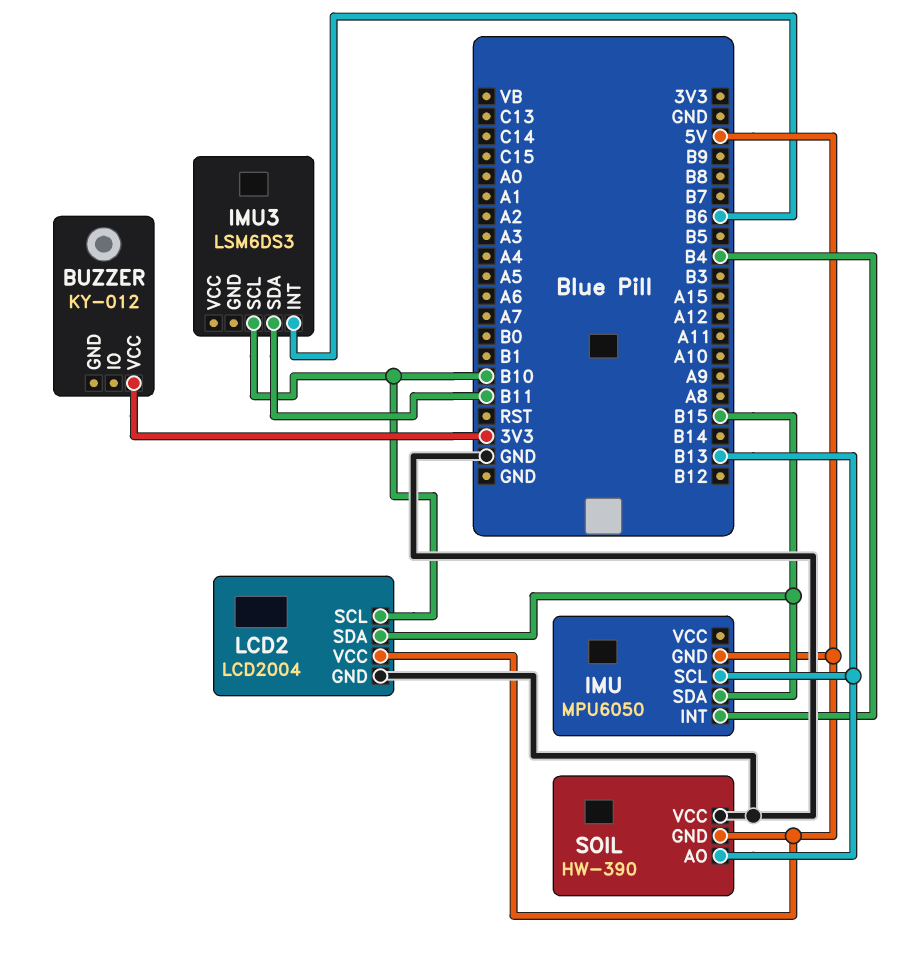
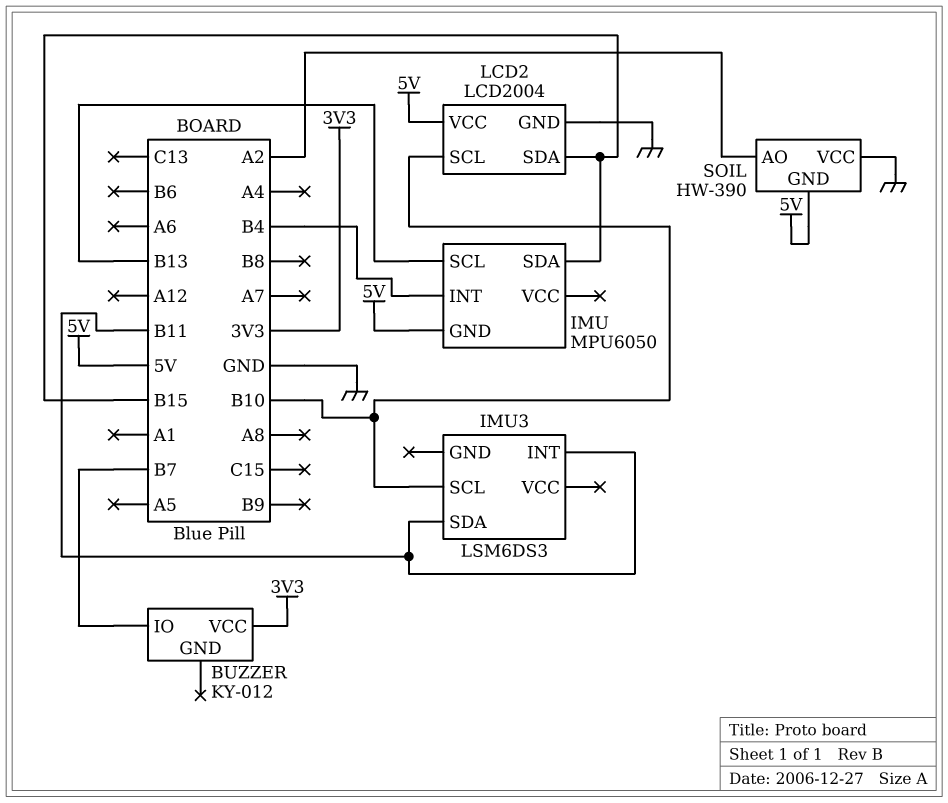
BUZZER pin IO: none -> B7
IMU3 pin INT: B6 -> B11
SOIL pin AO: B13 -> A2

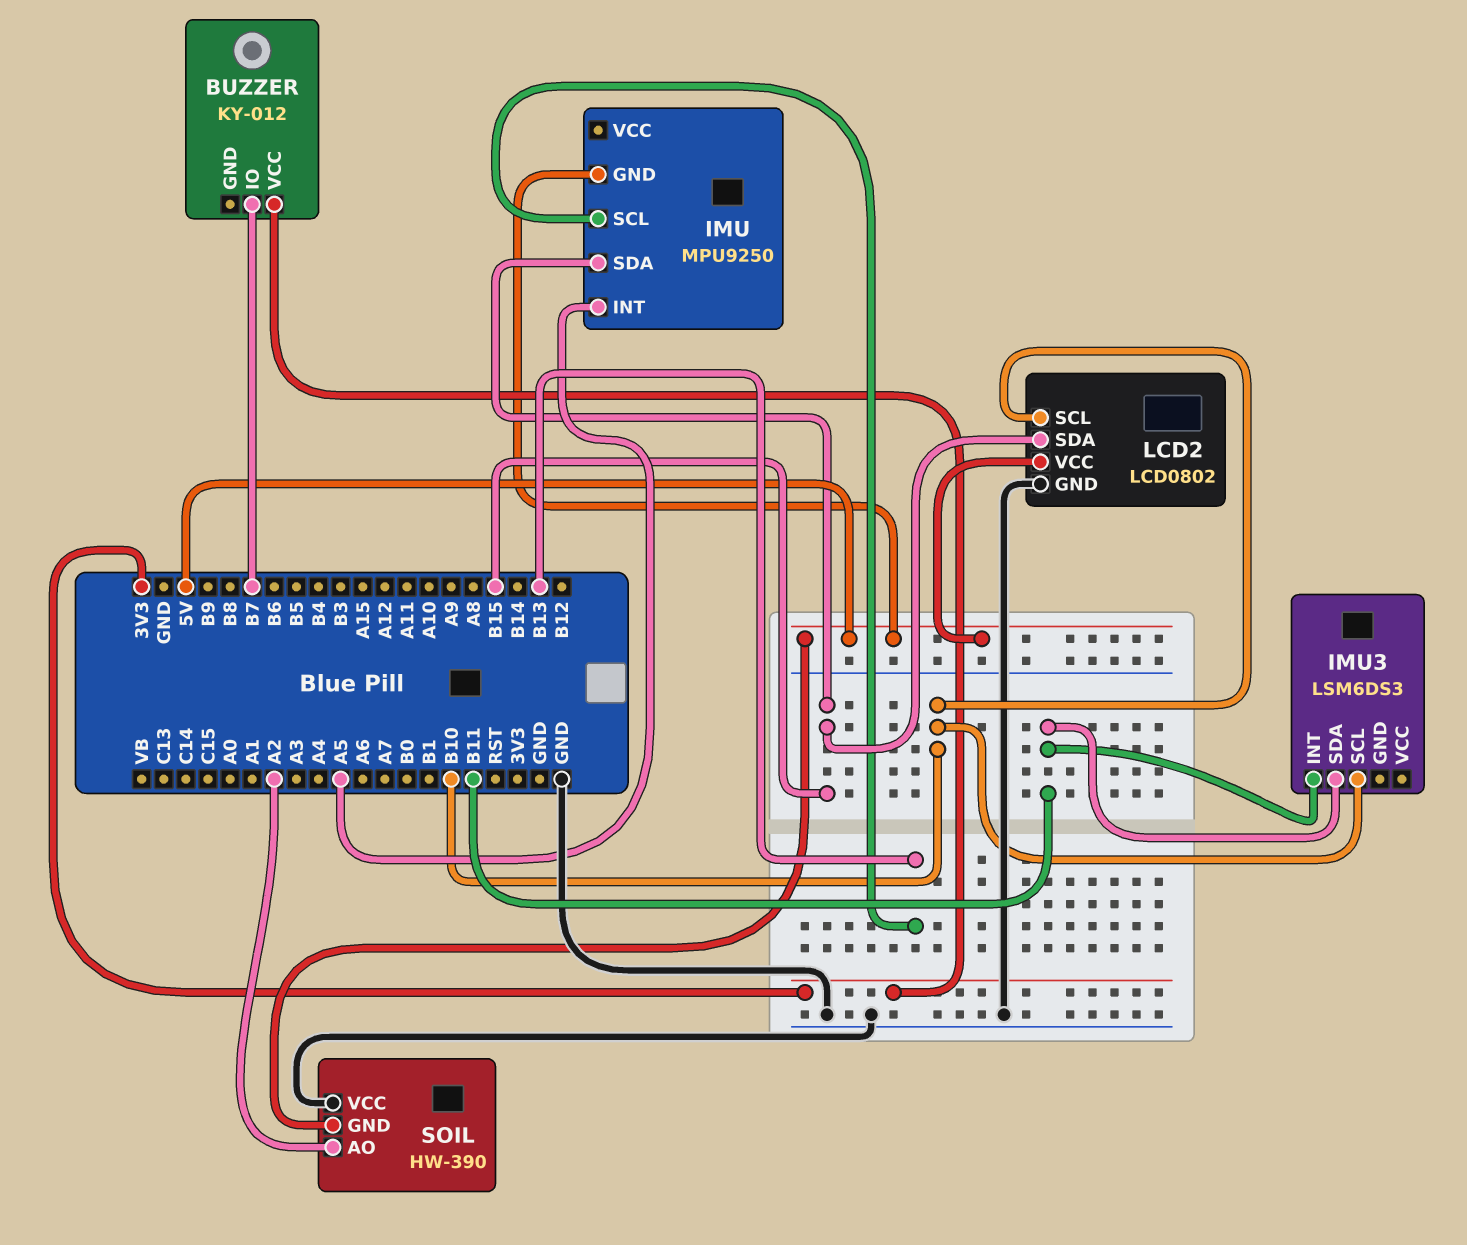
IMU: MPU6050 -> MPU9250
IMU pin INT: B4 -> A5
LCD2: LCD2004 -> LCD0802

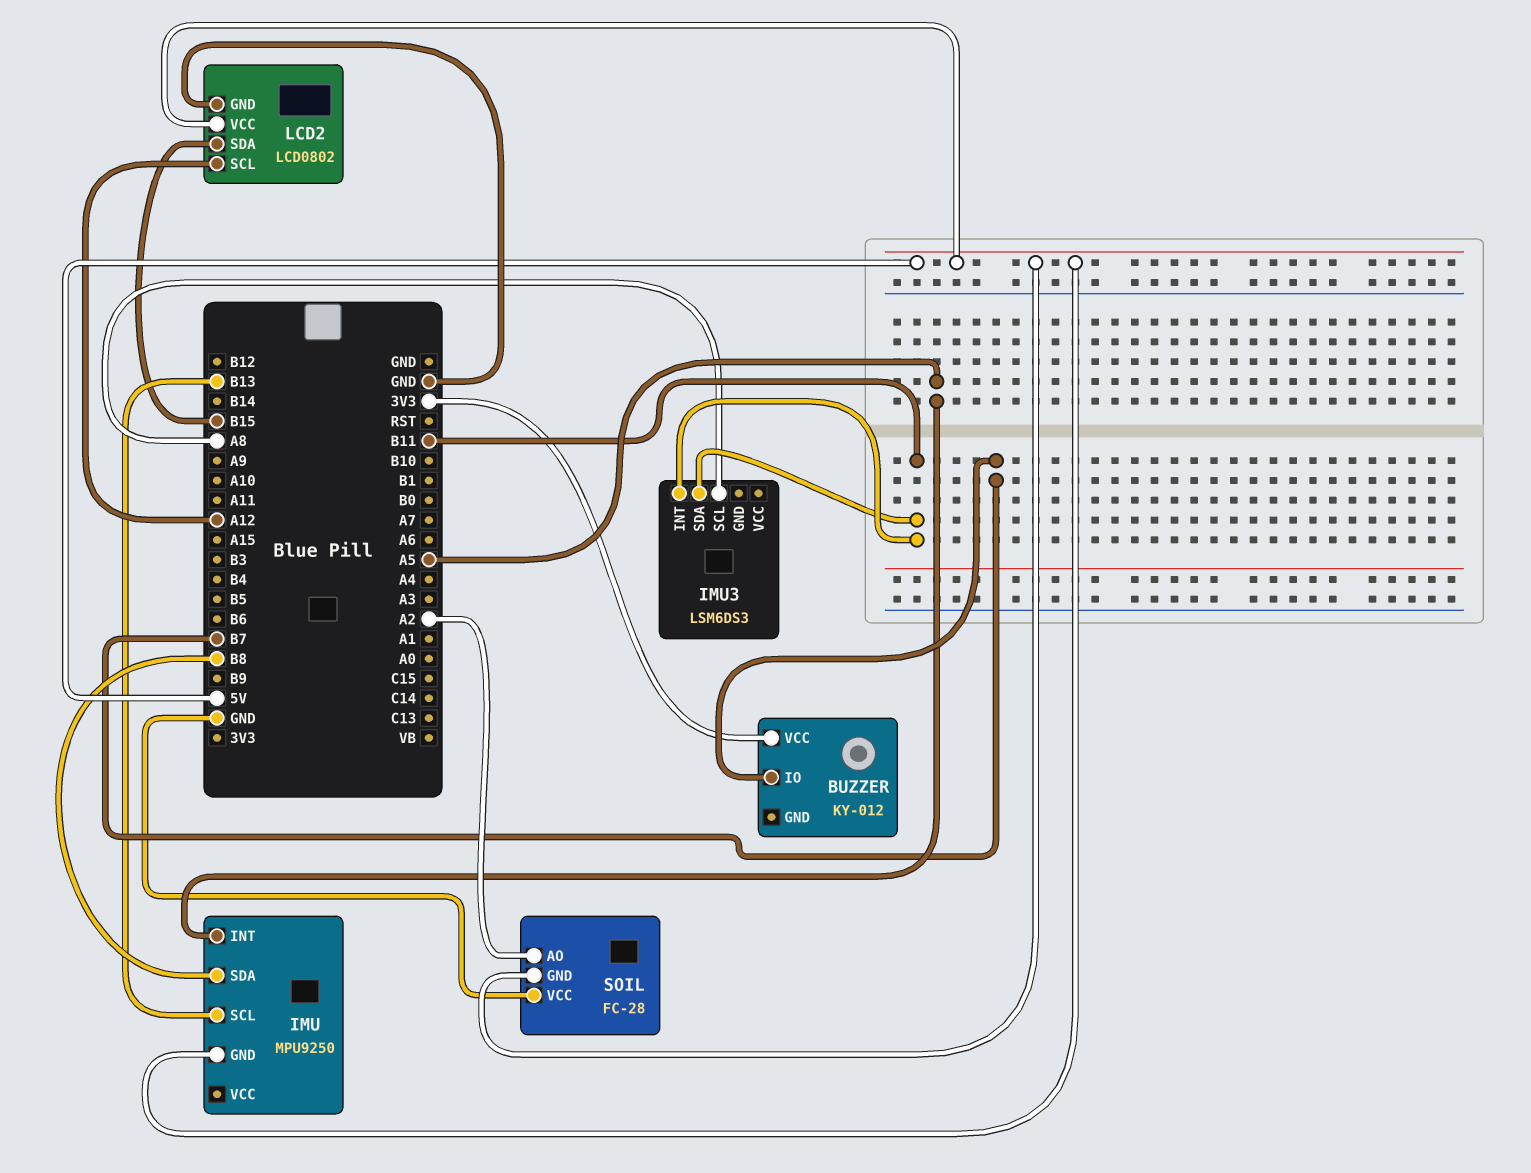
IMU pin SDA: B15 -> B8
IMU3 pin SCL: B10 -> A8
LCD2 pin SCL: B10 -> A12
SOIL: HW-390 -> FC-28

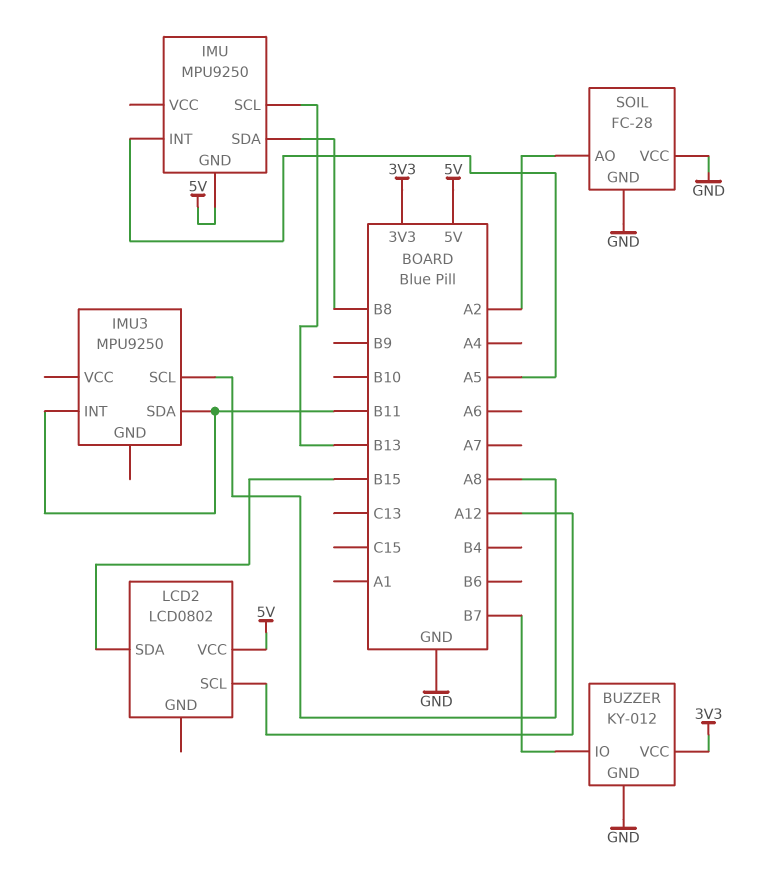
BUZZER pin GND: none -> GND
IMU3: LSM6DS3 -> MPU9250
LCD2 pin GND: GND -> none
SOIL pin GND: 5V -> GND

